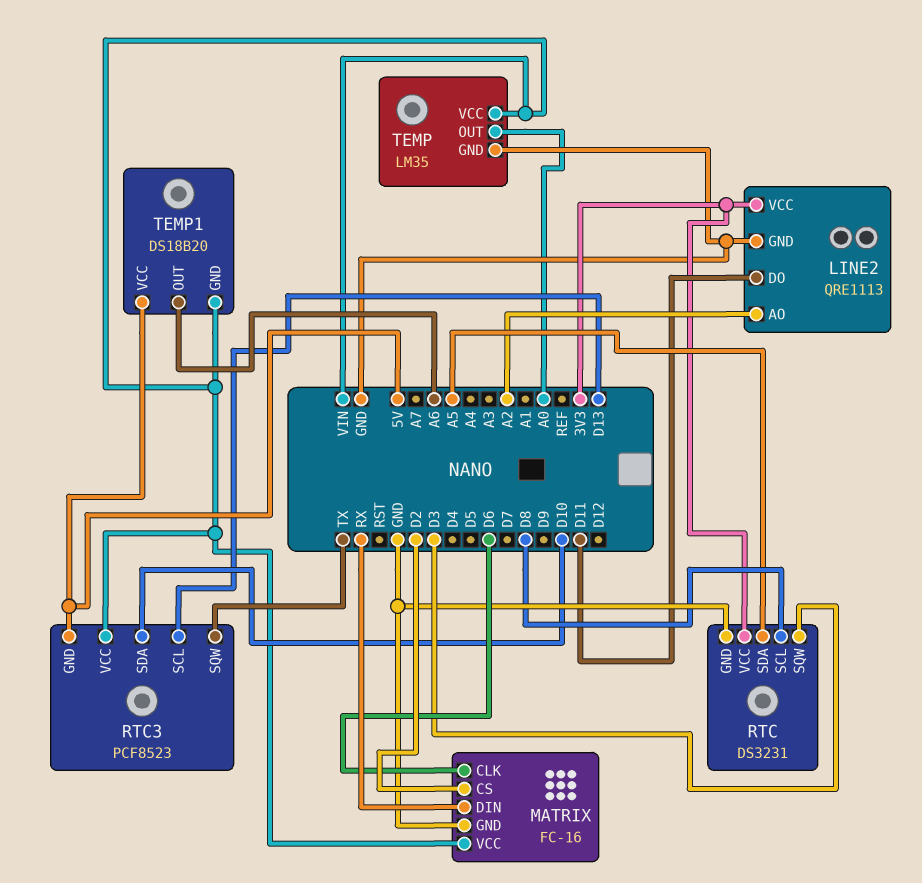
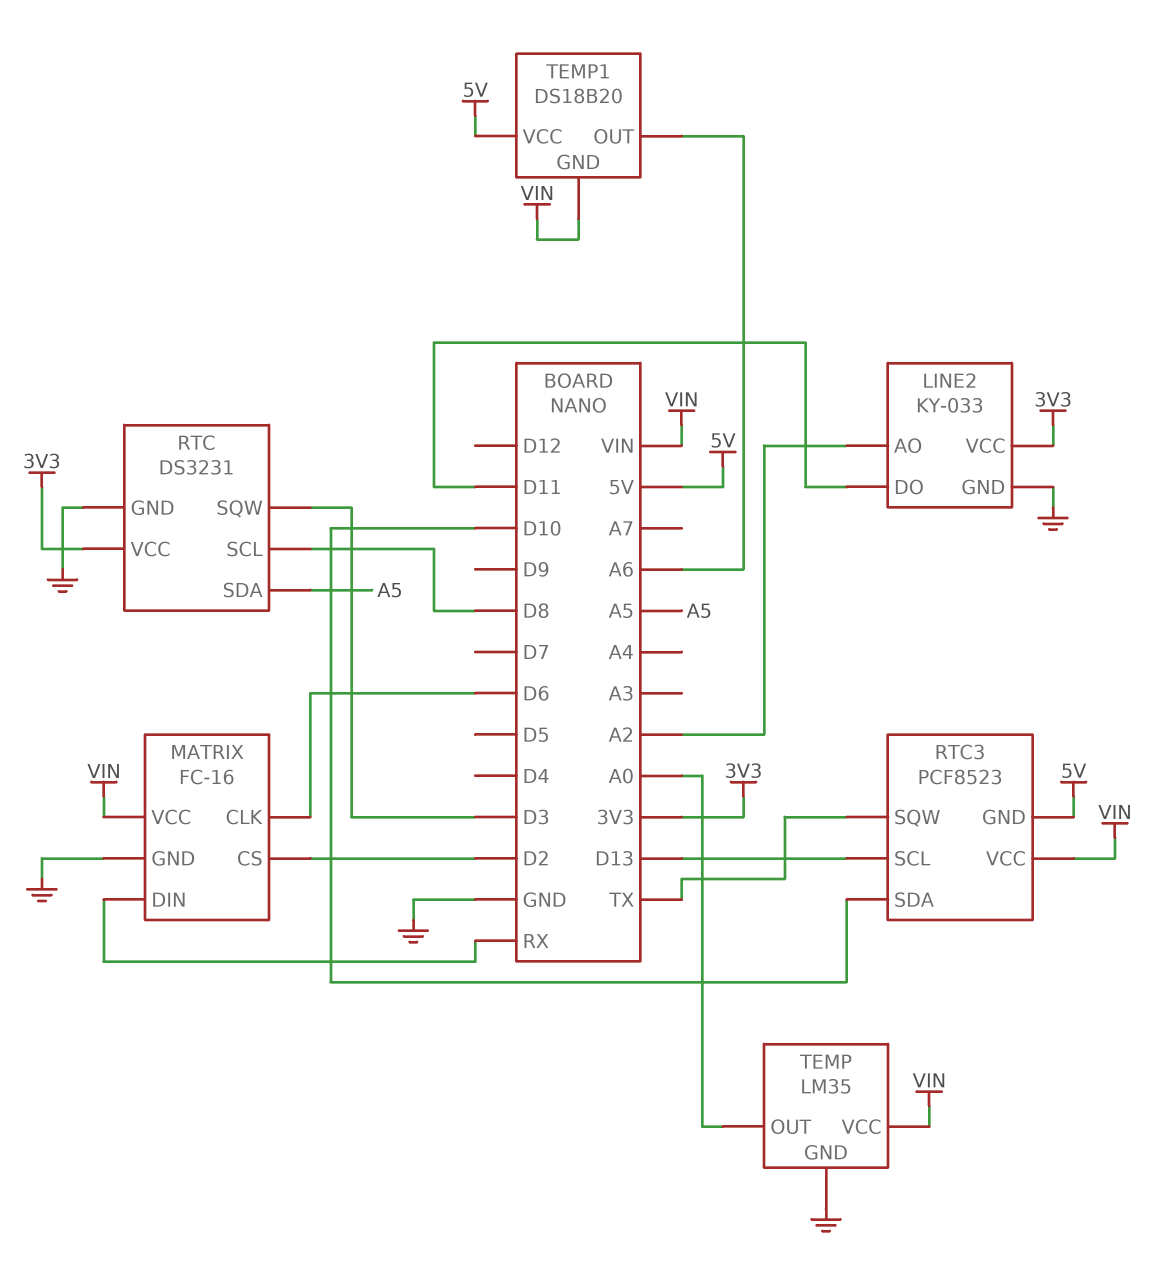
LINE2: QRE1113 -> KY-033

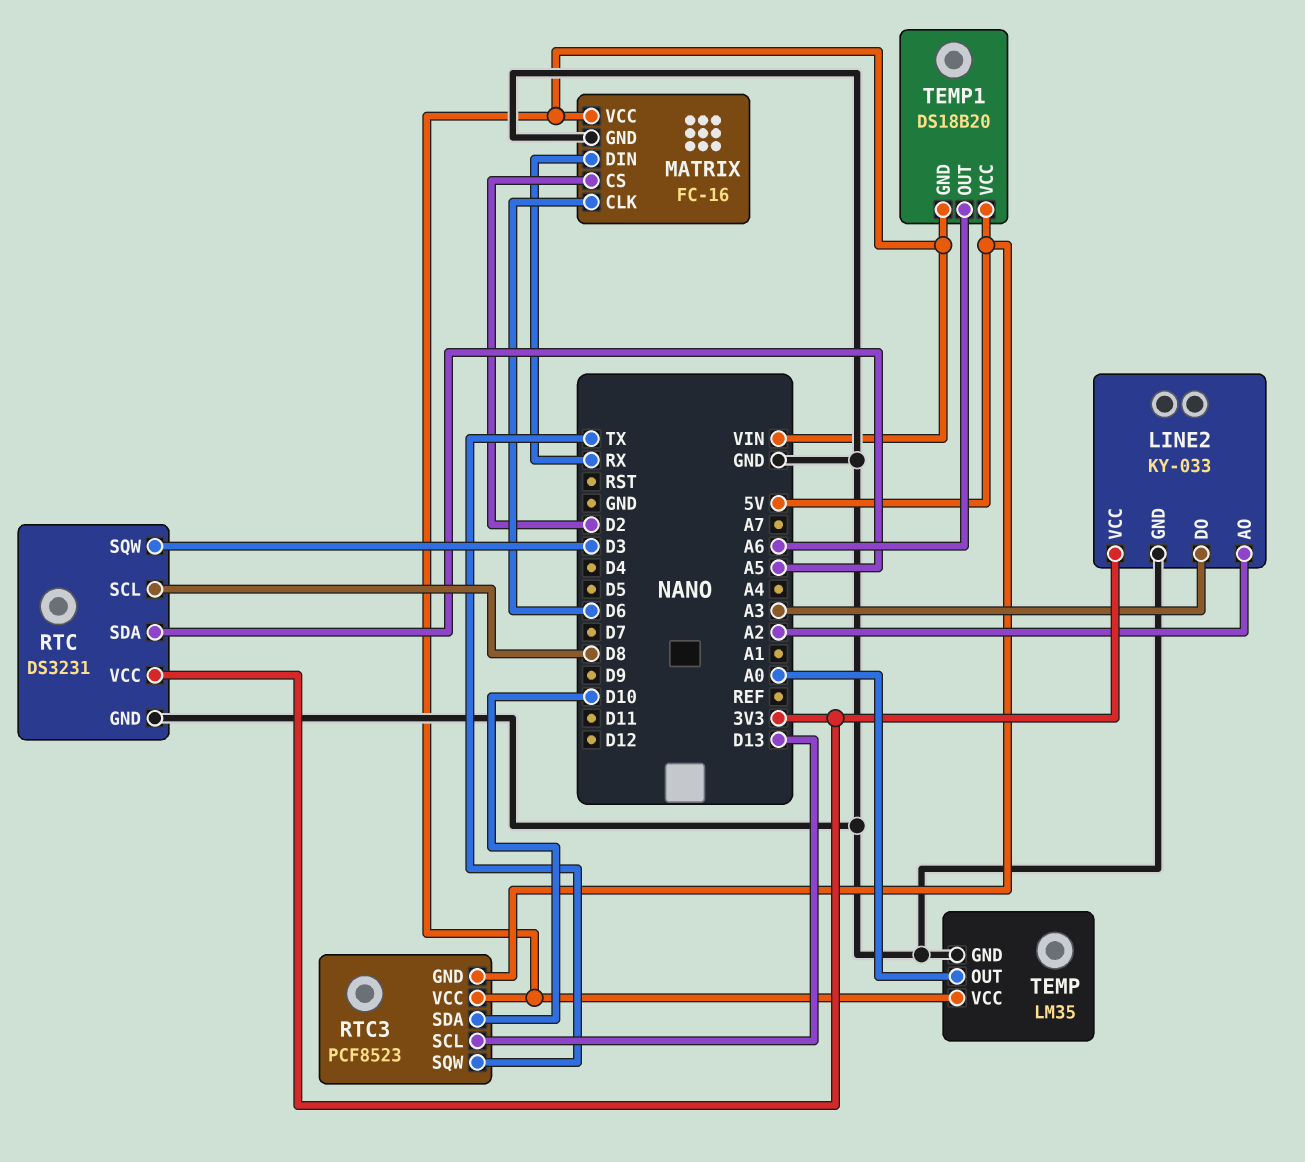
LINE2 pin DO: D11 -> A3

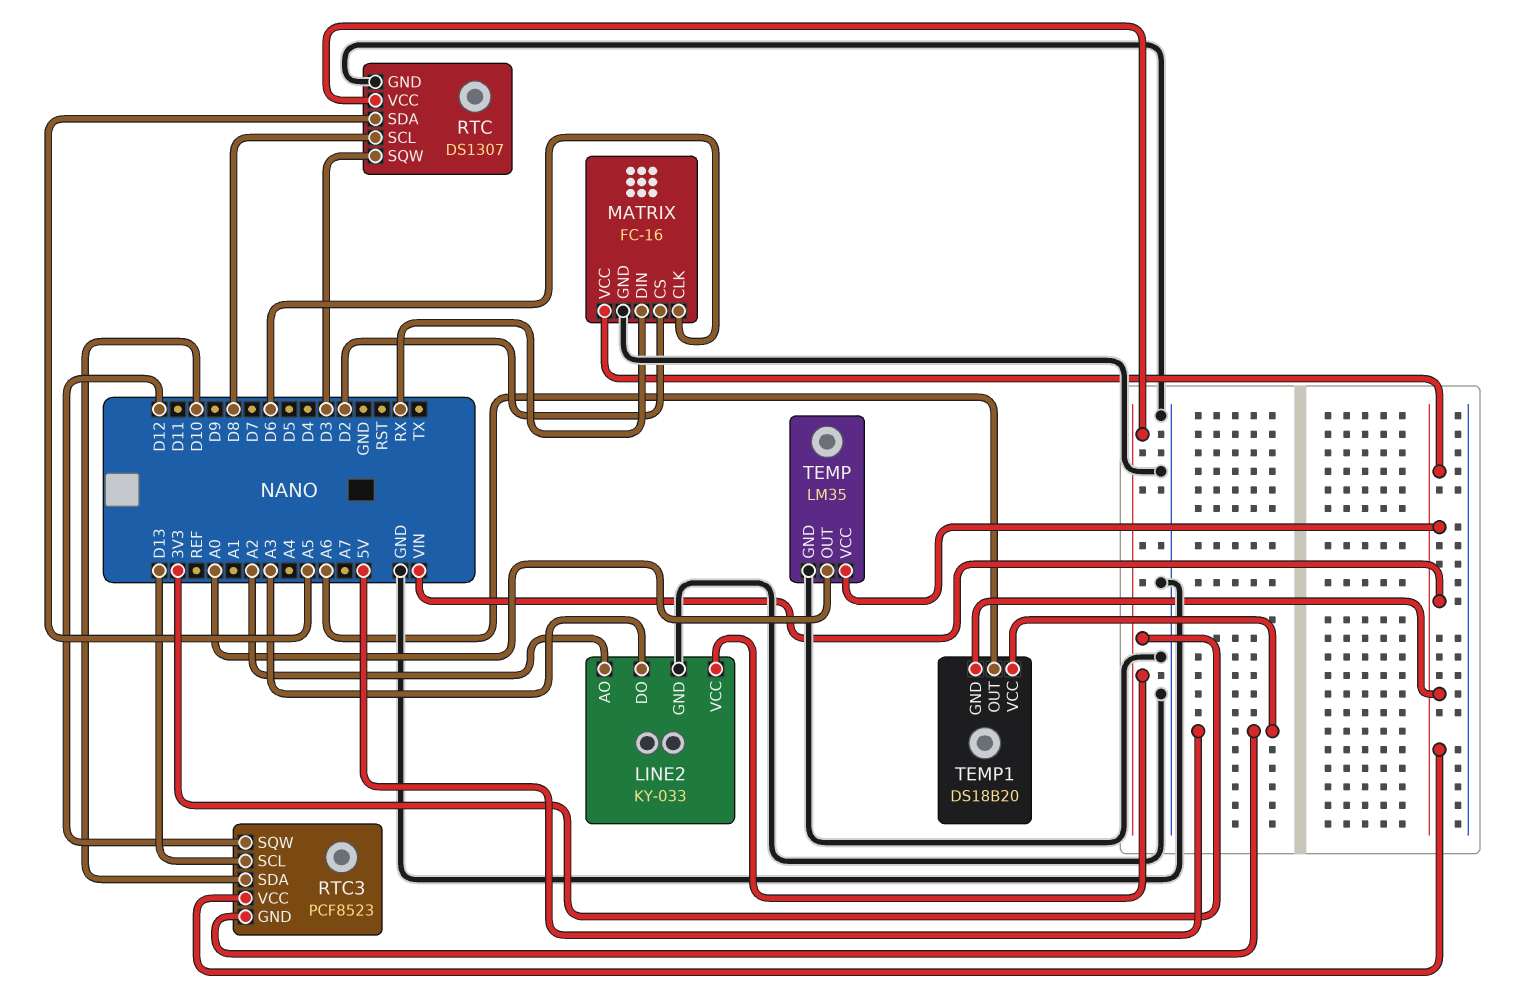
RTC: DS3231 -> DS1307
RTC3 pin SQW: TX -> D12

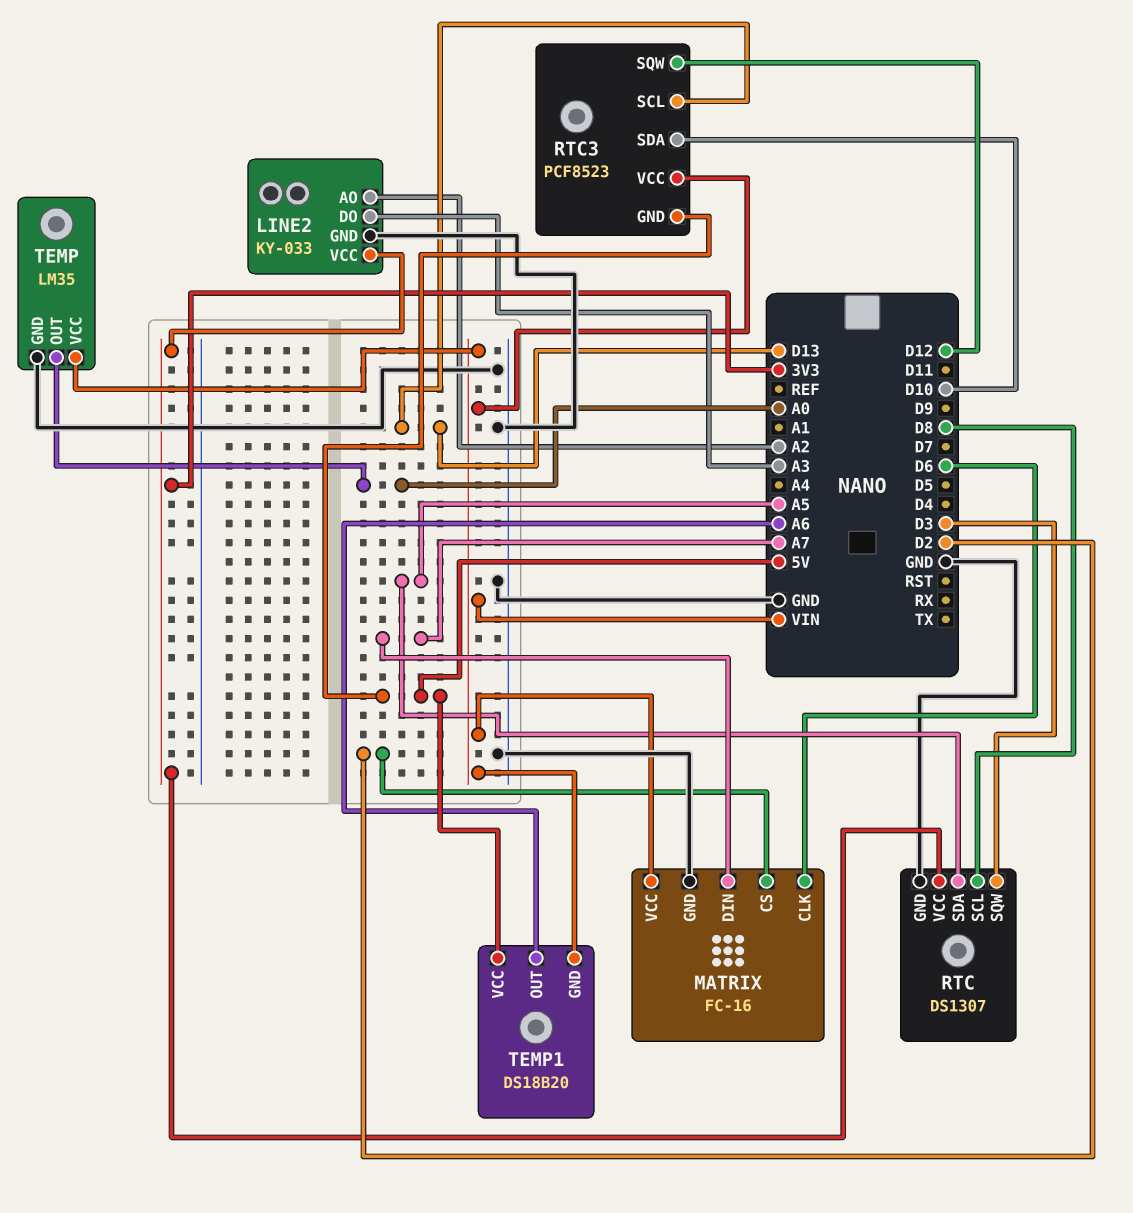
MATRIX pin DIN: RX -> A7

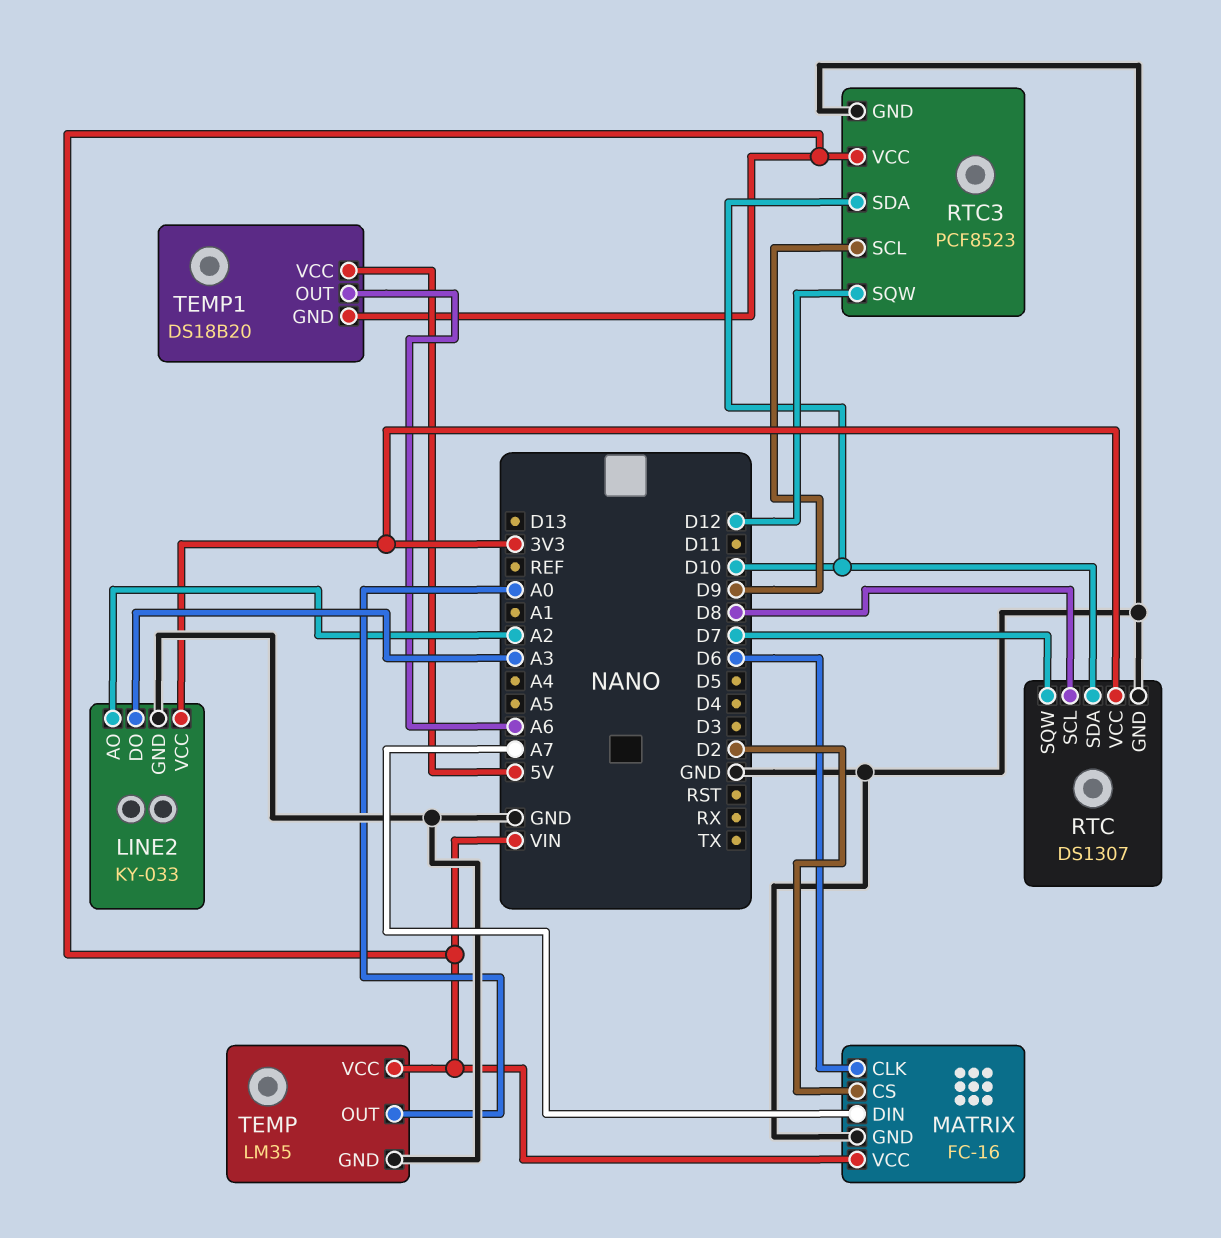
RTC pin SDA: A5 -> D10
RTC pin SQW: D3 -> D7
RTC3 pin GND: 5V -> GND
RTC3 pin SCL: D13 -> D9

